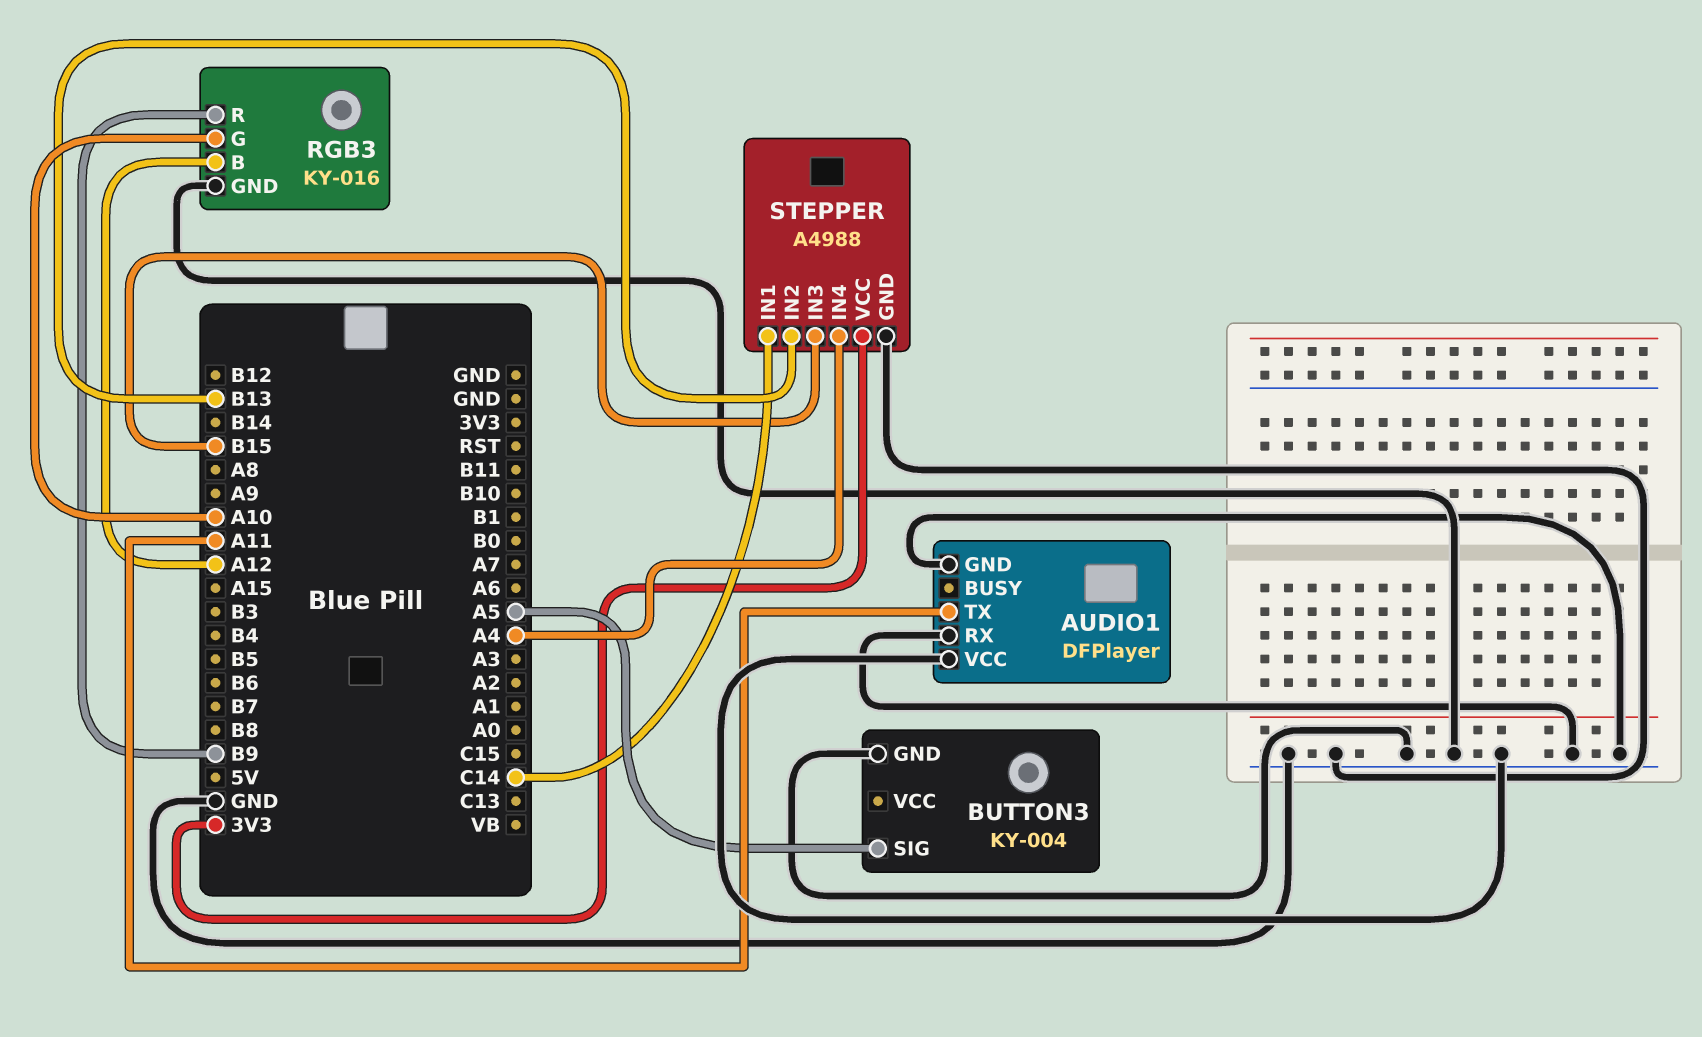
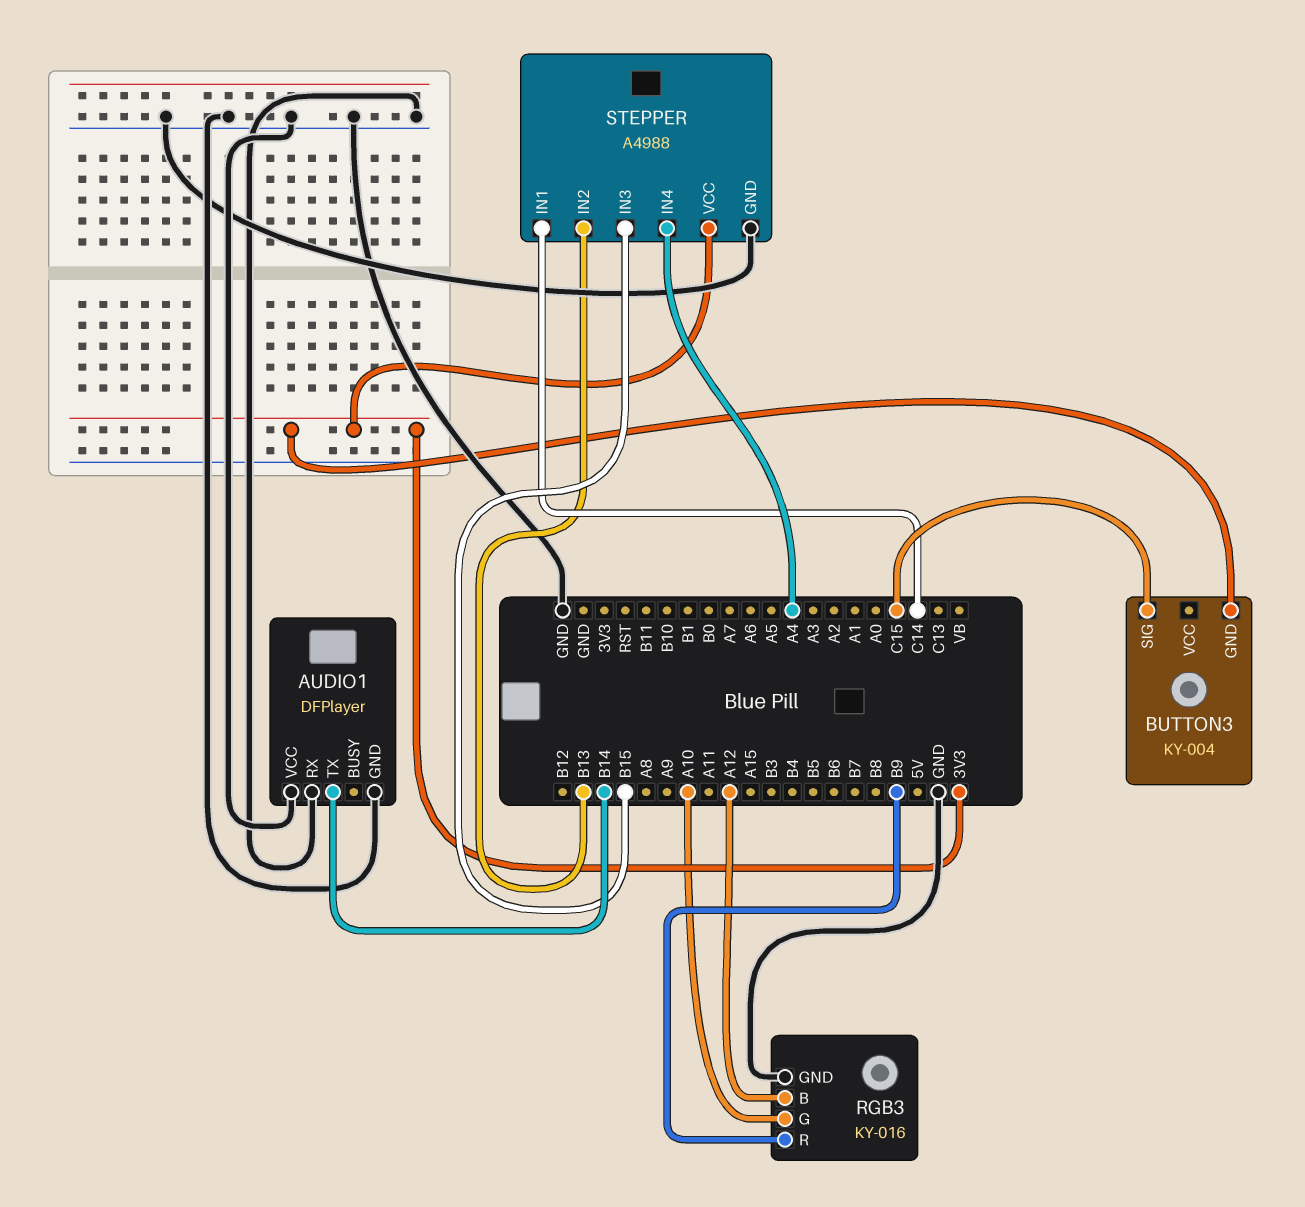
AUDIO1 pin TX: A11 -> B14
BUTTON3 pin GND: GND -> 3V3
BUTTON3 pin SIG: A5 -> C15

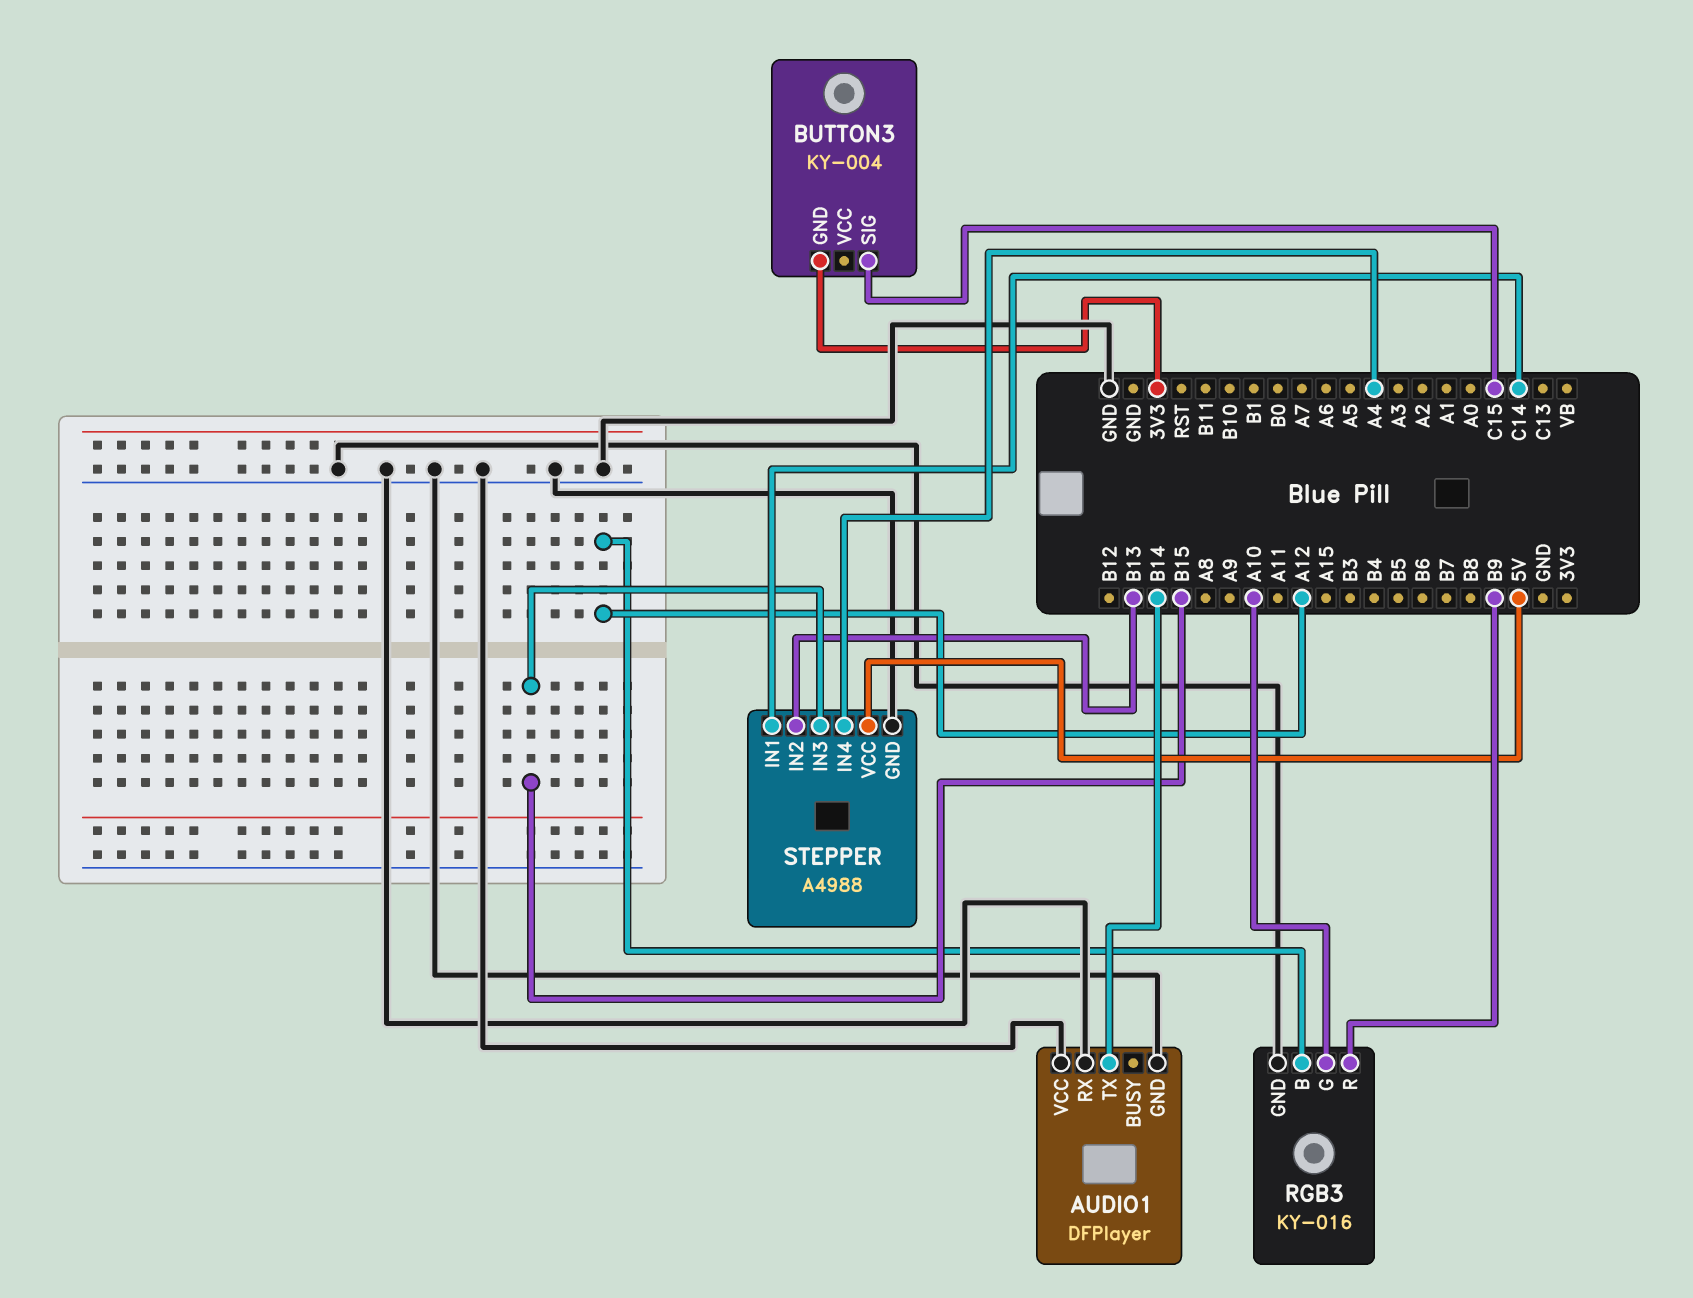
STEPPER pin VCC: 3V3 -> 5V

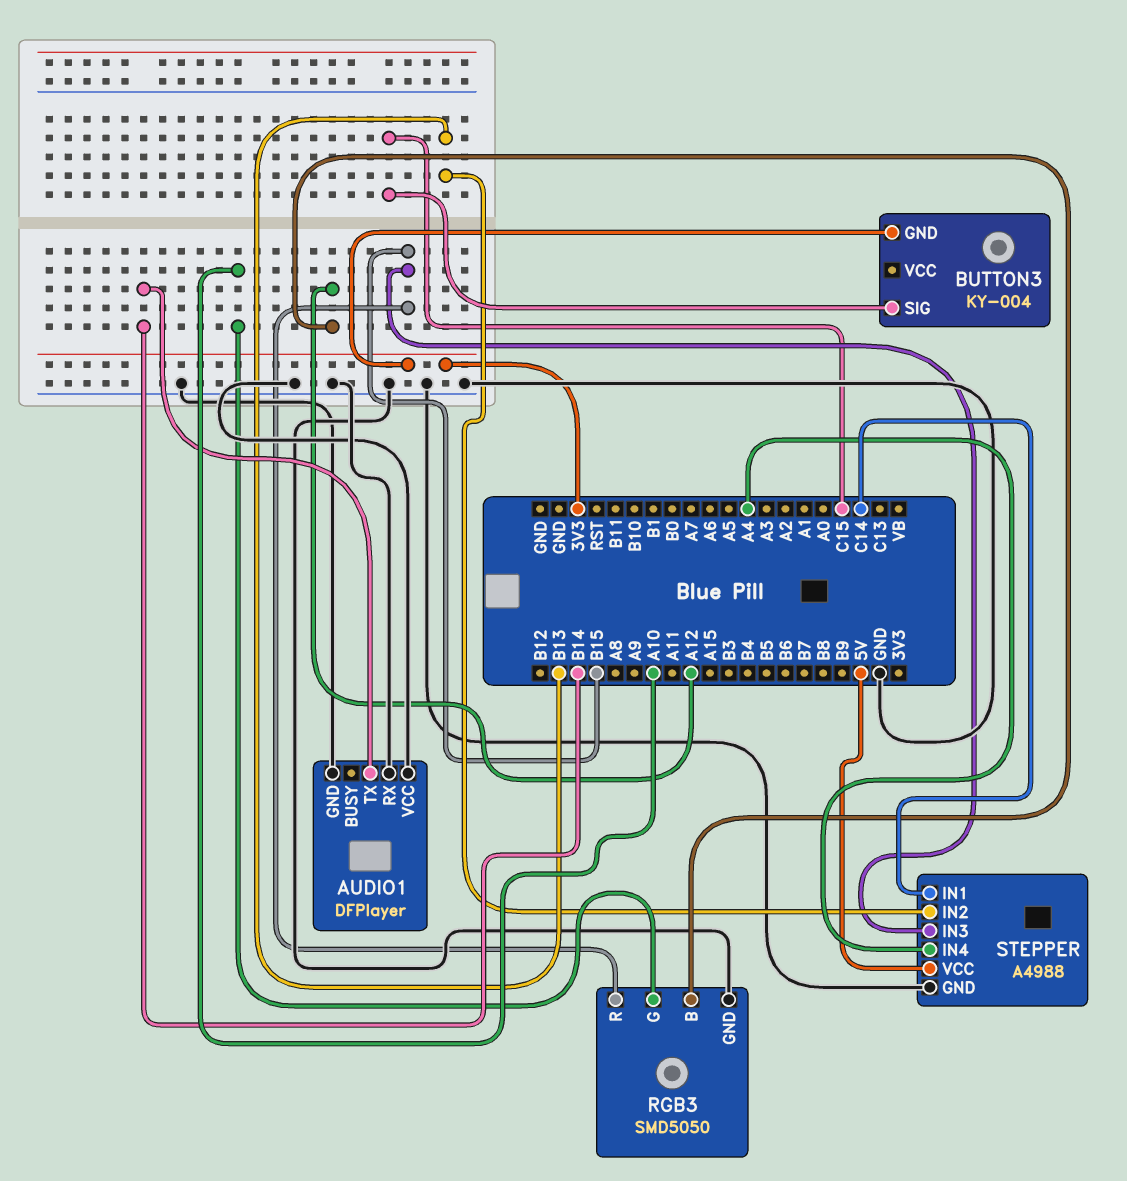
RGB3: KY-016 -> SMD5050
RGB3 pin R: B9 -> B15

